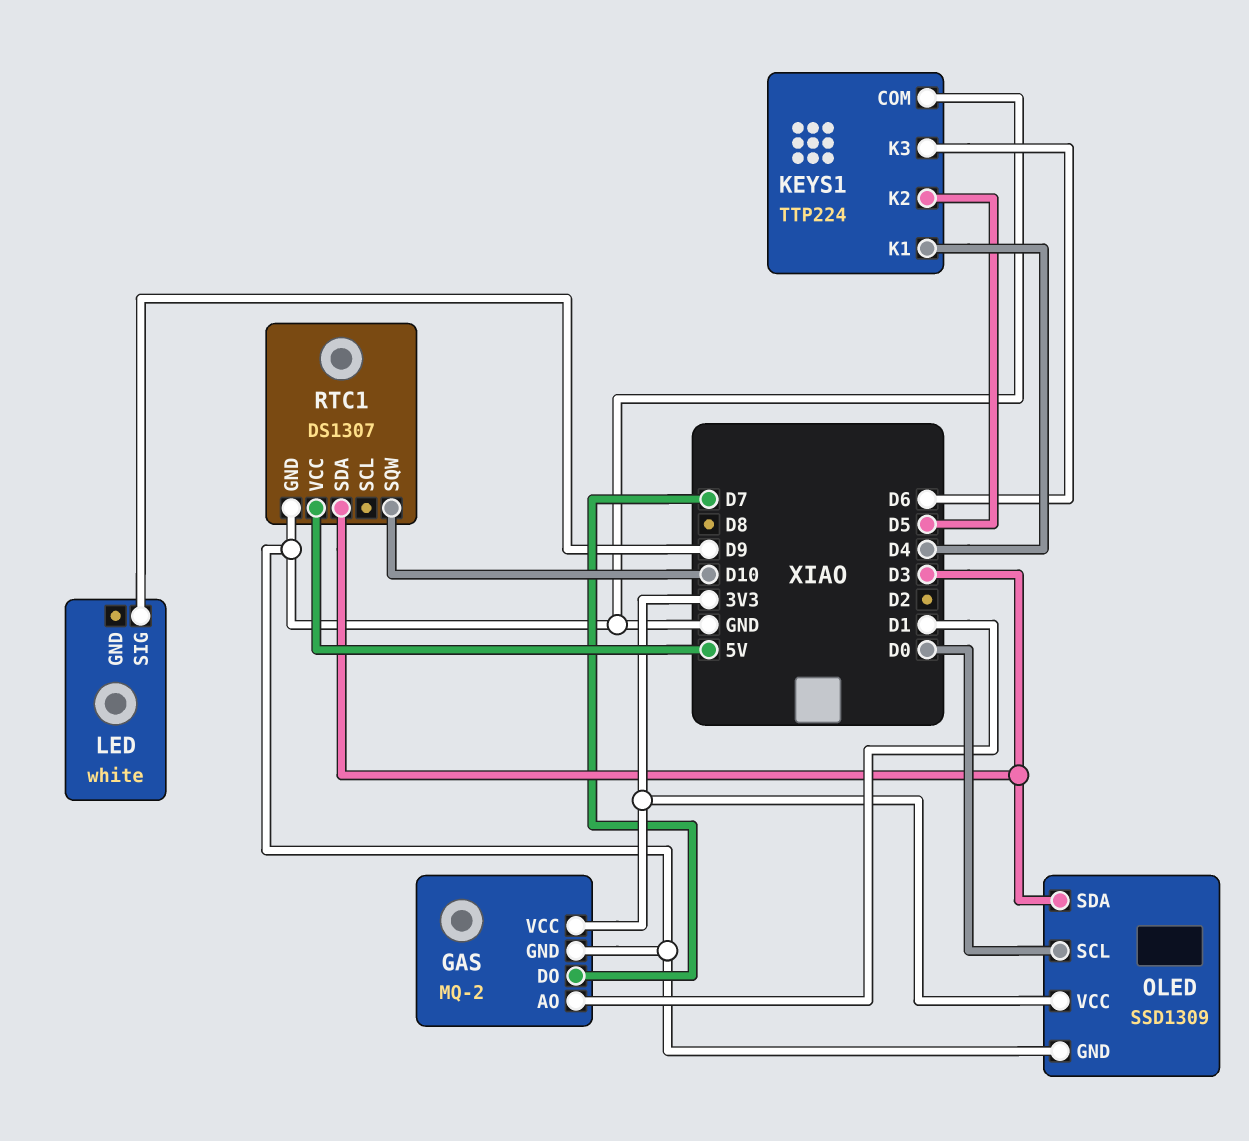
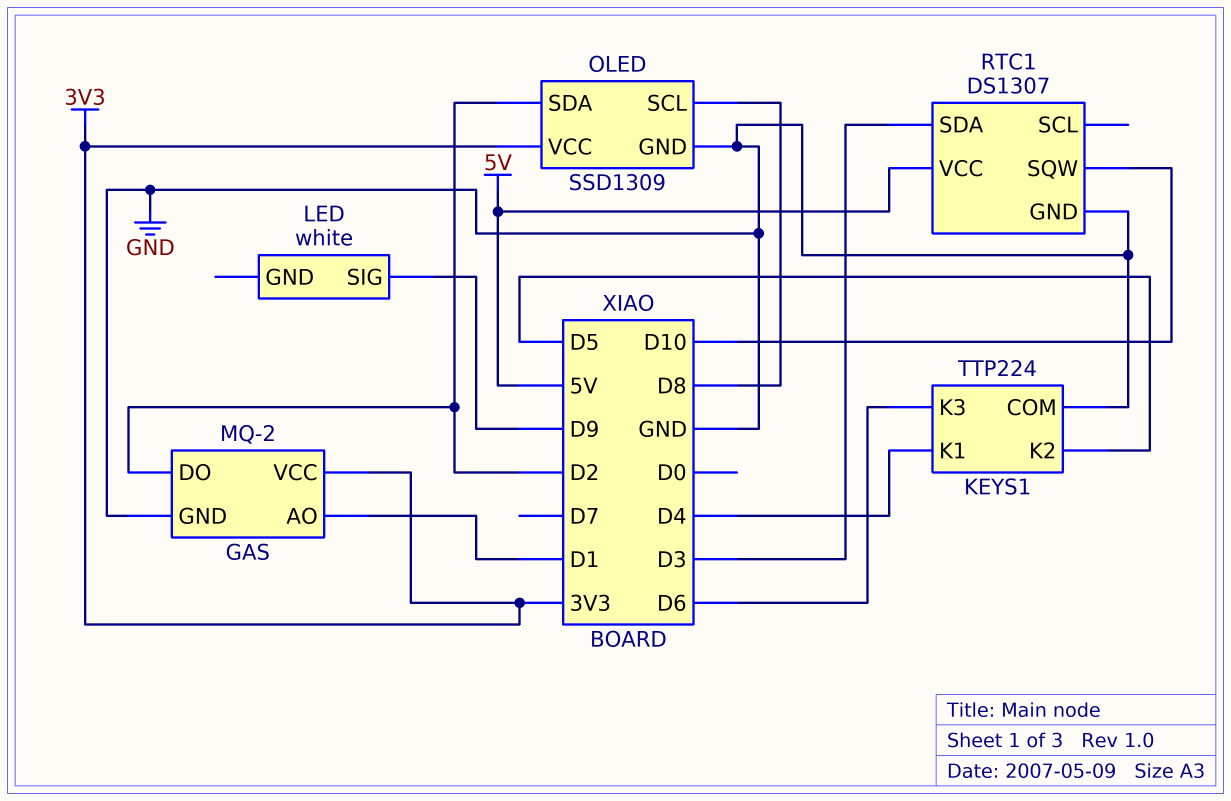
GAS pin DO: D7 -> D2
OLED pin SCL: D0 -> D8
OLED pin SDA: D3 -> D2

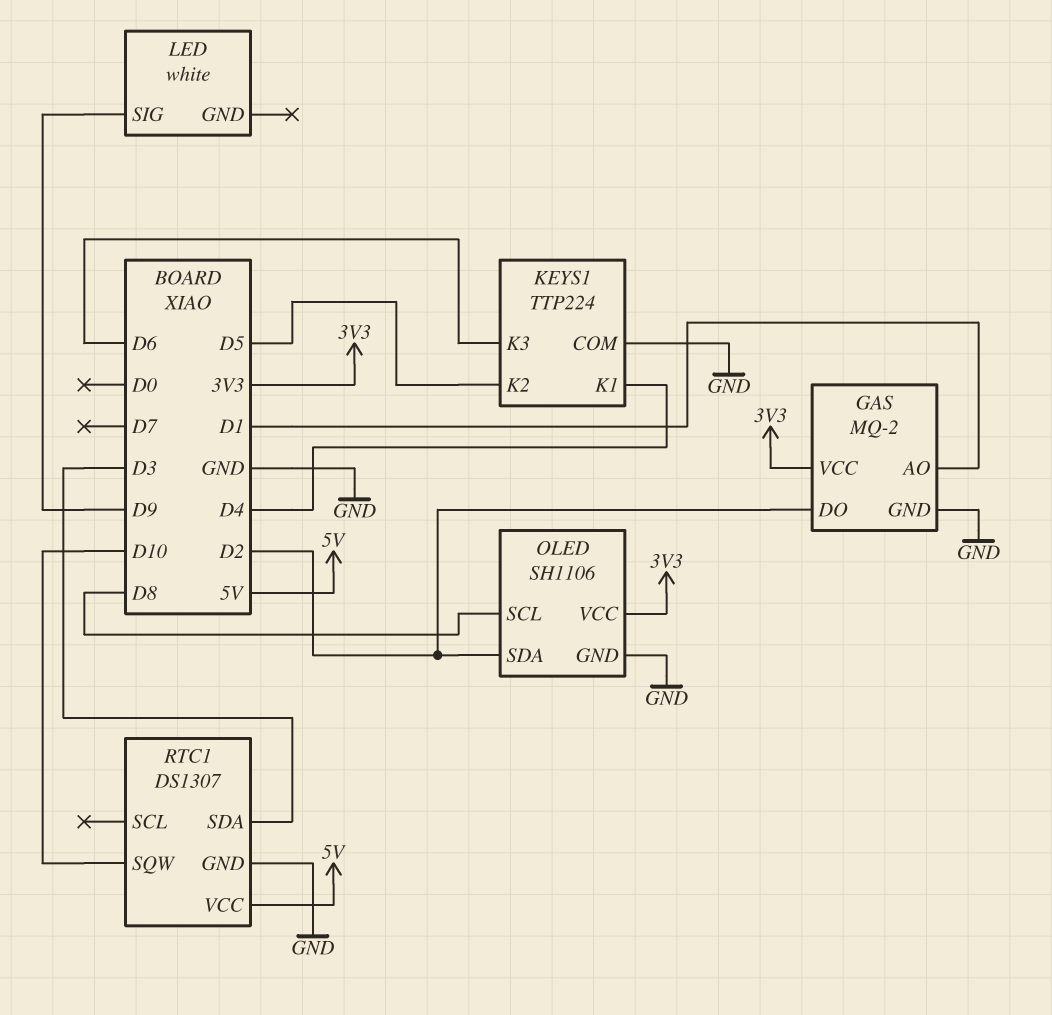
OLED: SSD1309 -> SH1106

